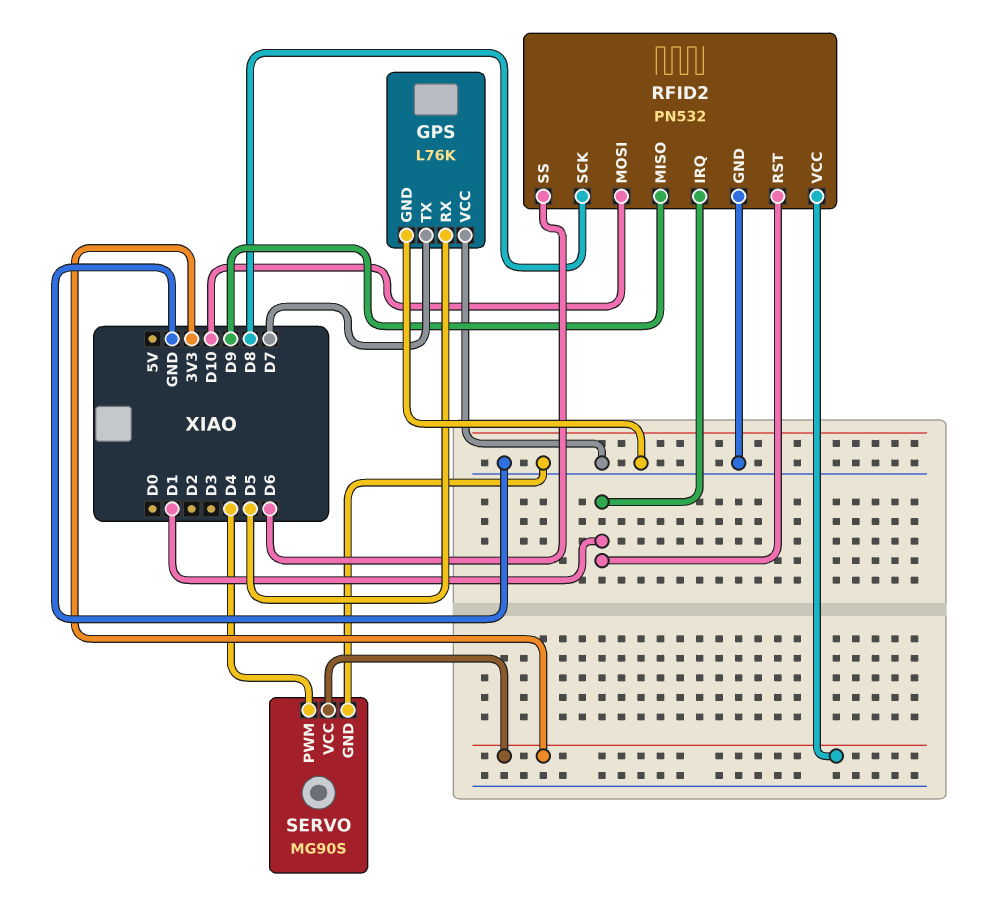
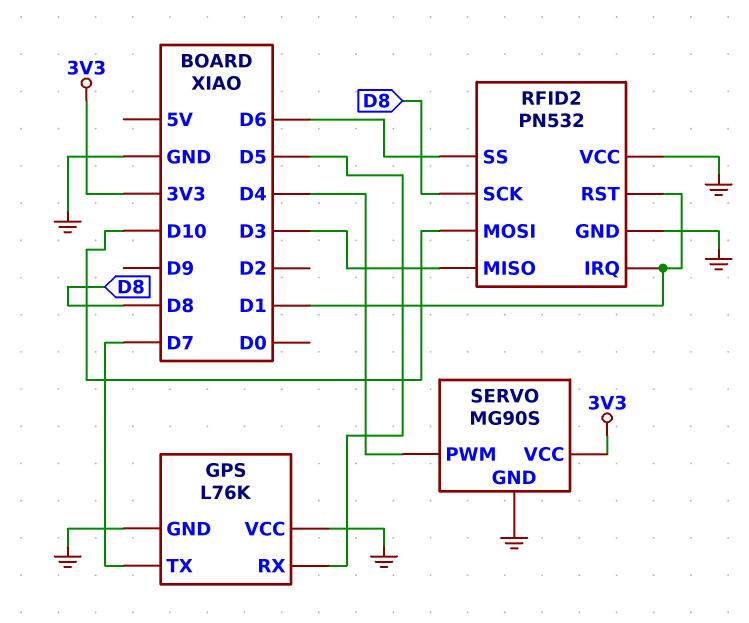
RFID2 pin MISO: D9 -> D3
RFID2 pin VCC: 3V3 -> GND

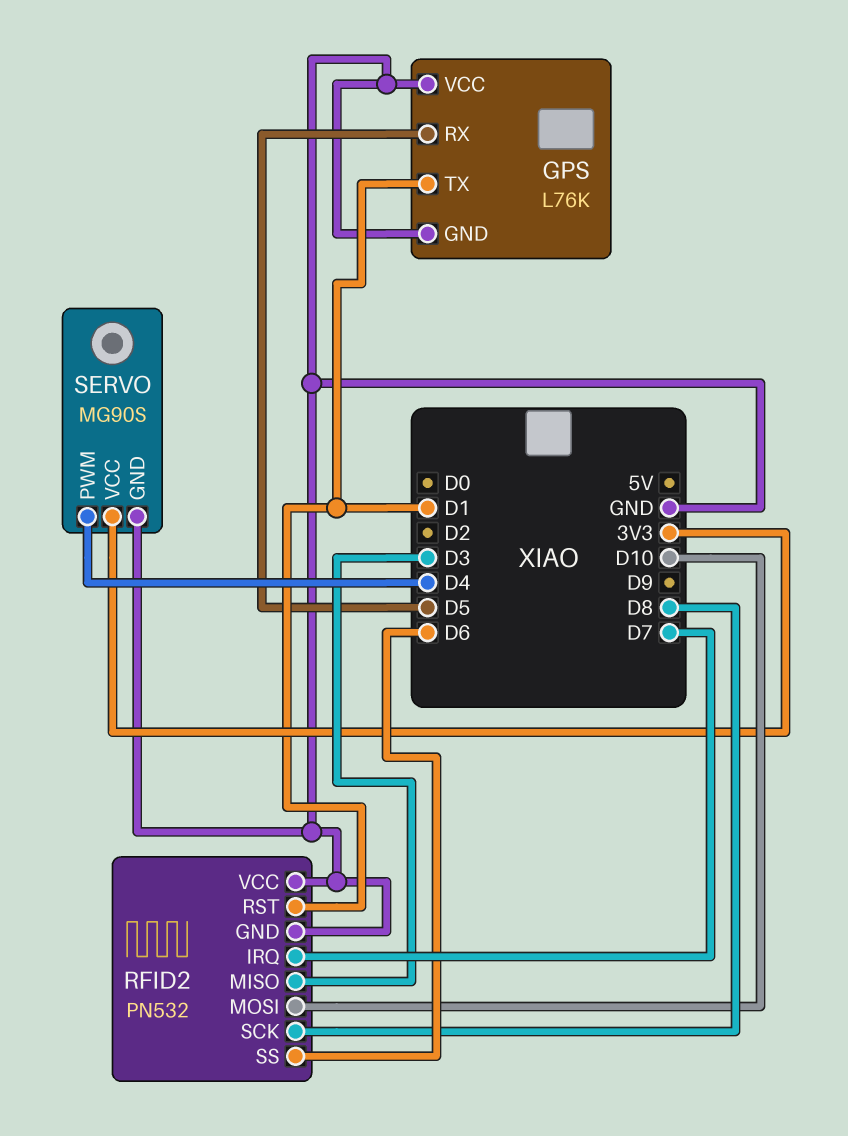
GPS pin TX: D7 -> D1
RFID2 pin IRQ: D1 -> D7

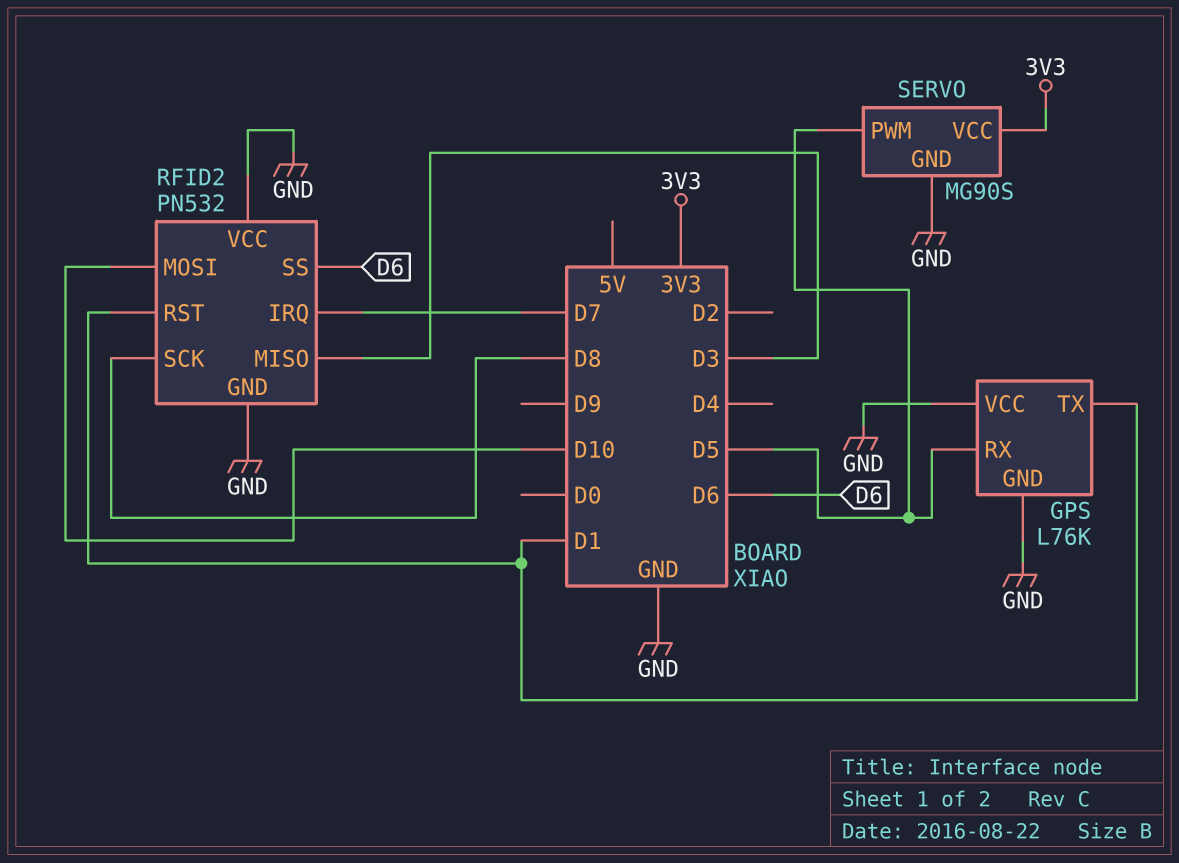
SERVO pin PWM: D4 -> D5

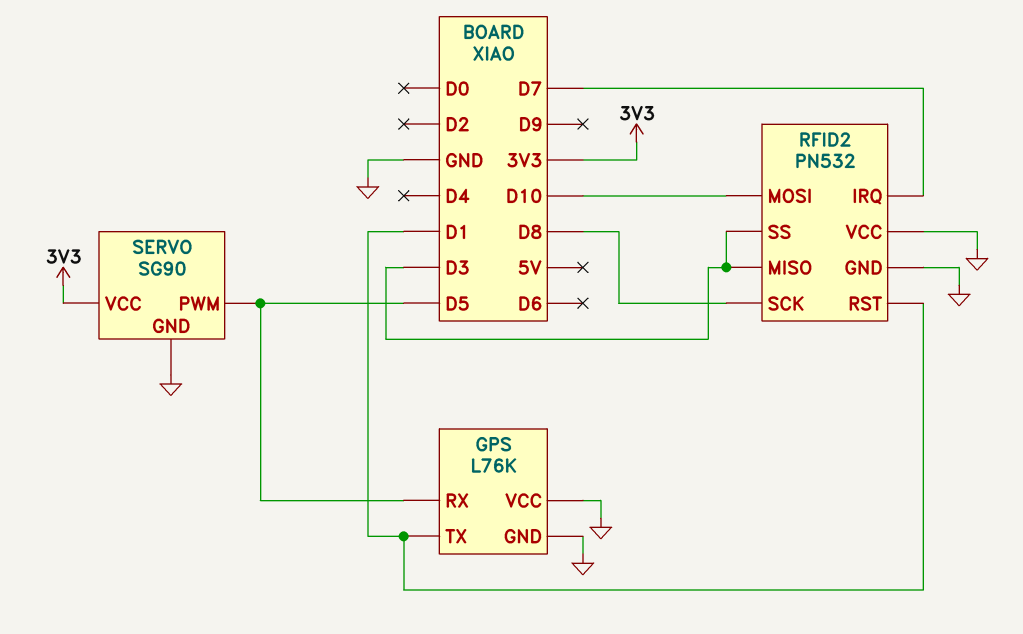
RFID2 pin SS: D6 -> D3
SERVO: MG90S -> SG90

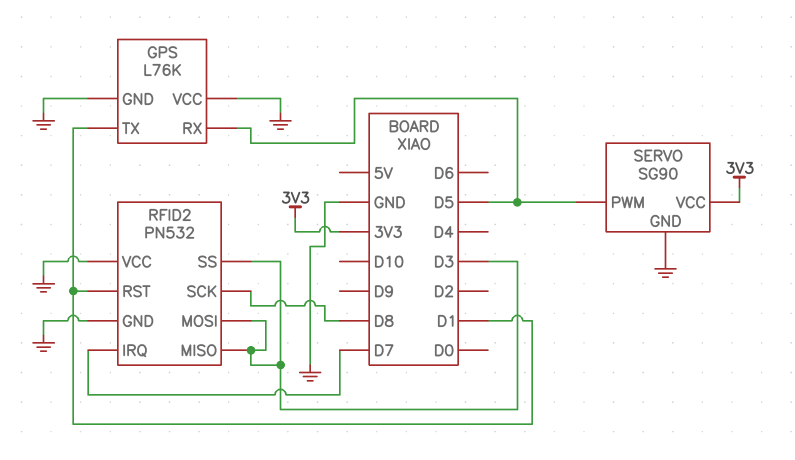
RFID2 pin MOSI: D10 -> D3

